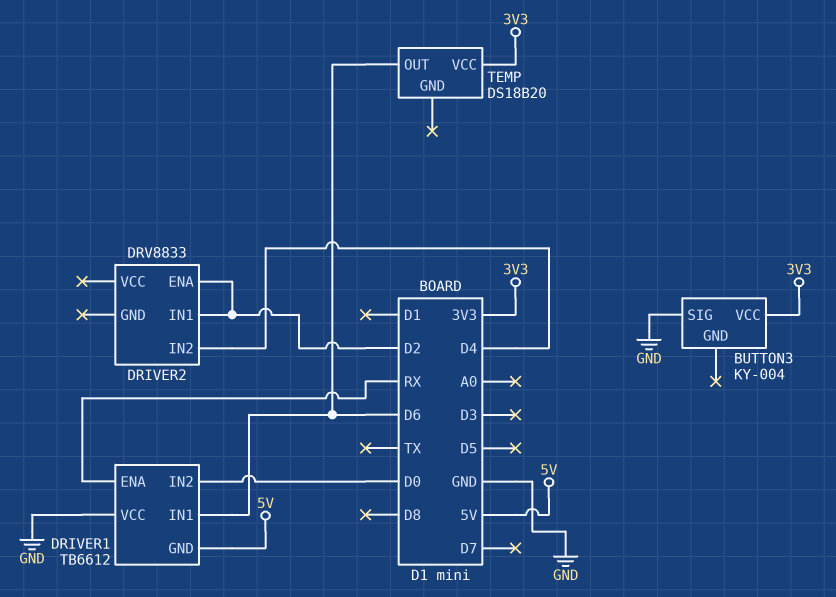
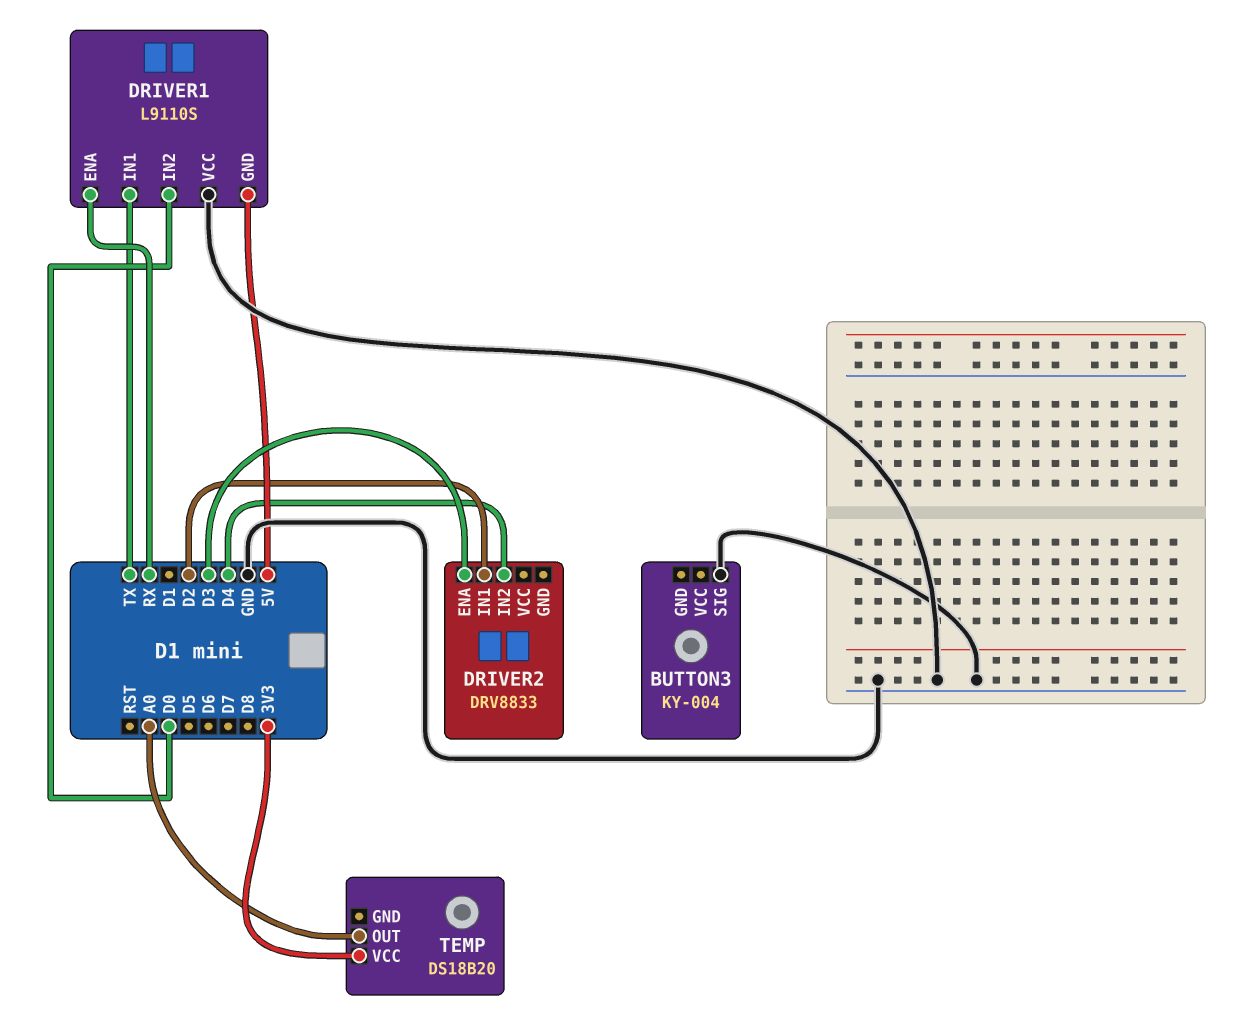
BUTTON3 pin VCC: 3V3 -> none
DRIVER1: TB6612 -> L9110S
DRIVER1 pin IN1: D6 -> TX
DRIVER2 pin ENA: D2 -> D3
TEMP pin OUT: D6 -> A0

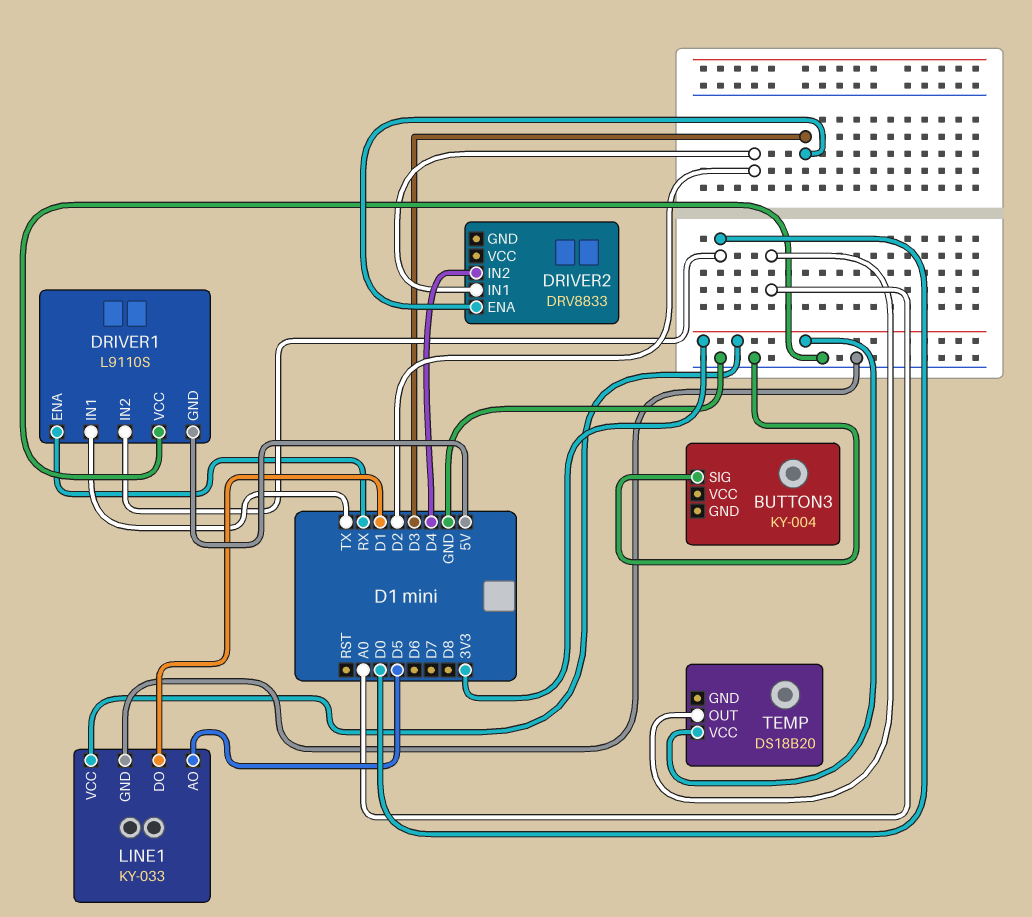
LINE1: none -> KY-033
LINE1 pin AO: none -> D5
LINE1 pin DO: none -> D1
LINE1 pin GND: none -> GND
LINE1 pin VCC: none -> 3V3

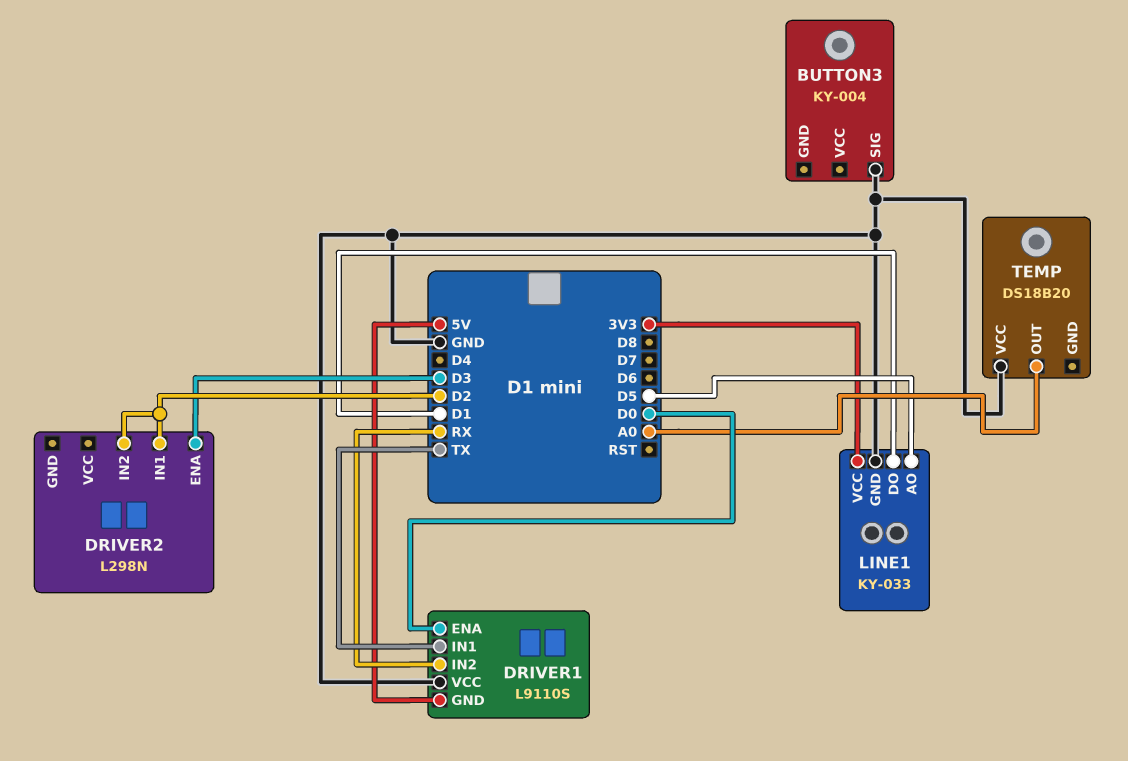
DRIVER1 pin ENA: RX -> D0
DRIVER1 pin IN2: D0 -> RX
DRIVER2: DRV8833 -> L298N
DRIVER2 pin IN2: D4 -> D2
TEMP pin VCC: 3V3 -> GND

